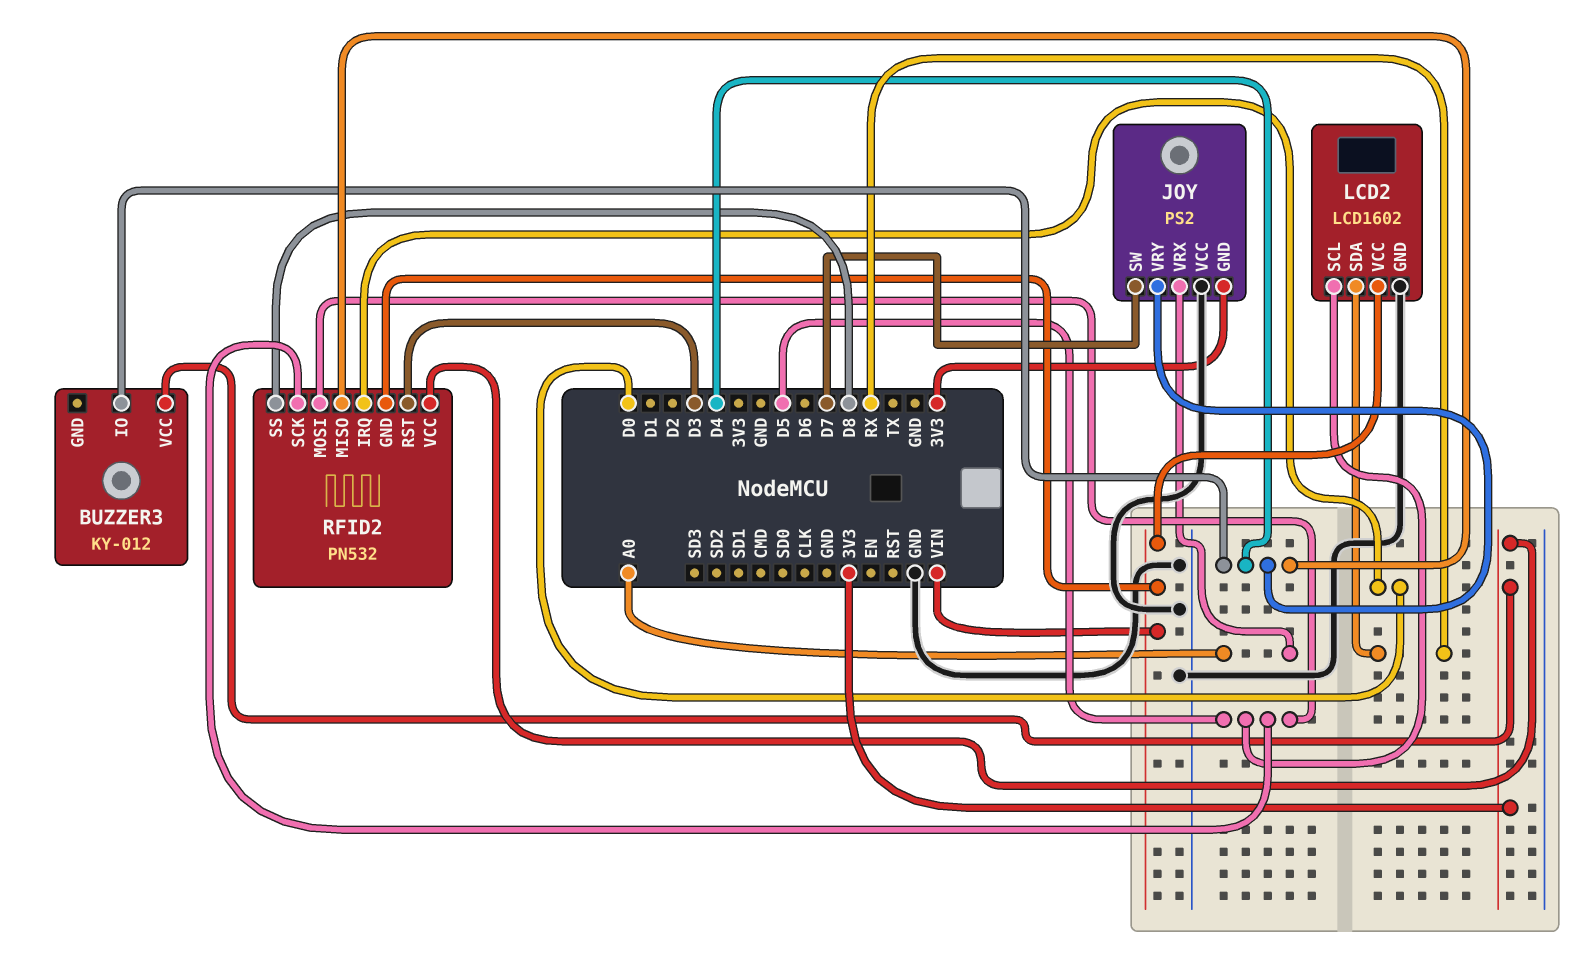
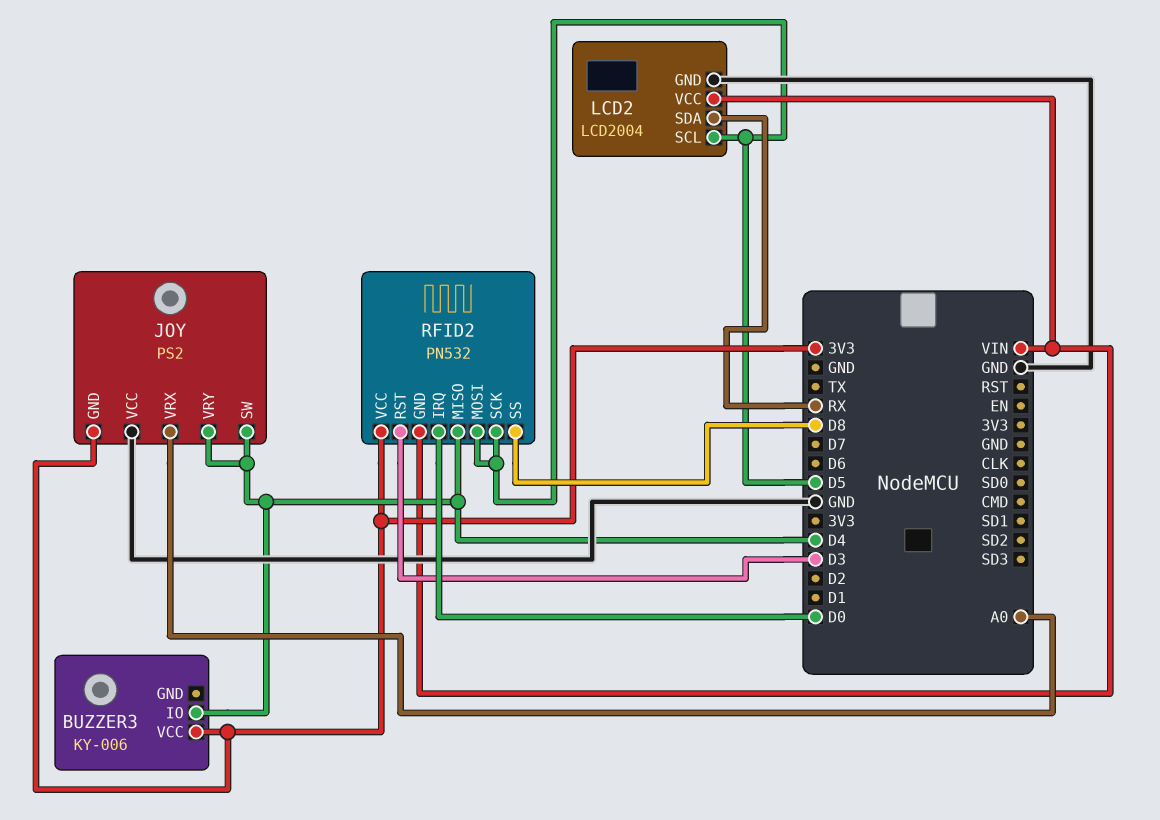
BUZZER3: KY-012 -> KY-006
JOY pin SW: D7 -> D4
LCD2: LCD1602 -> LCD2004

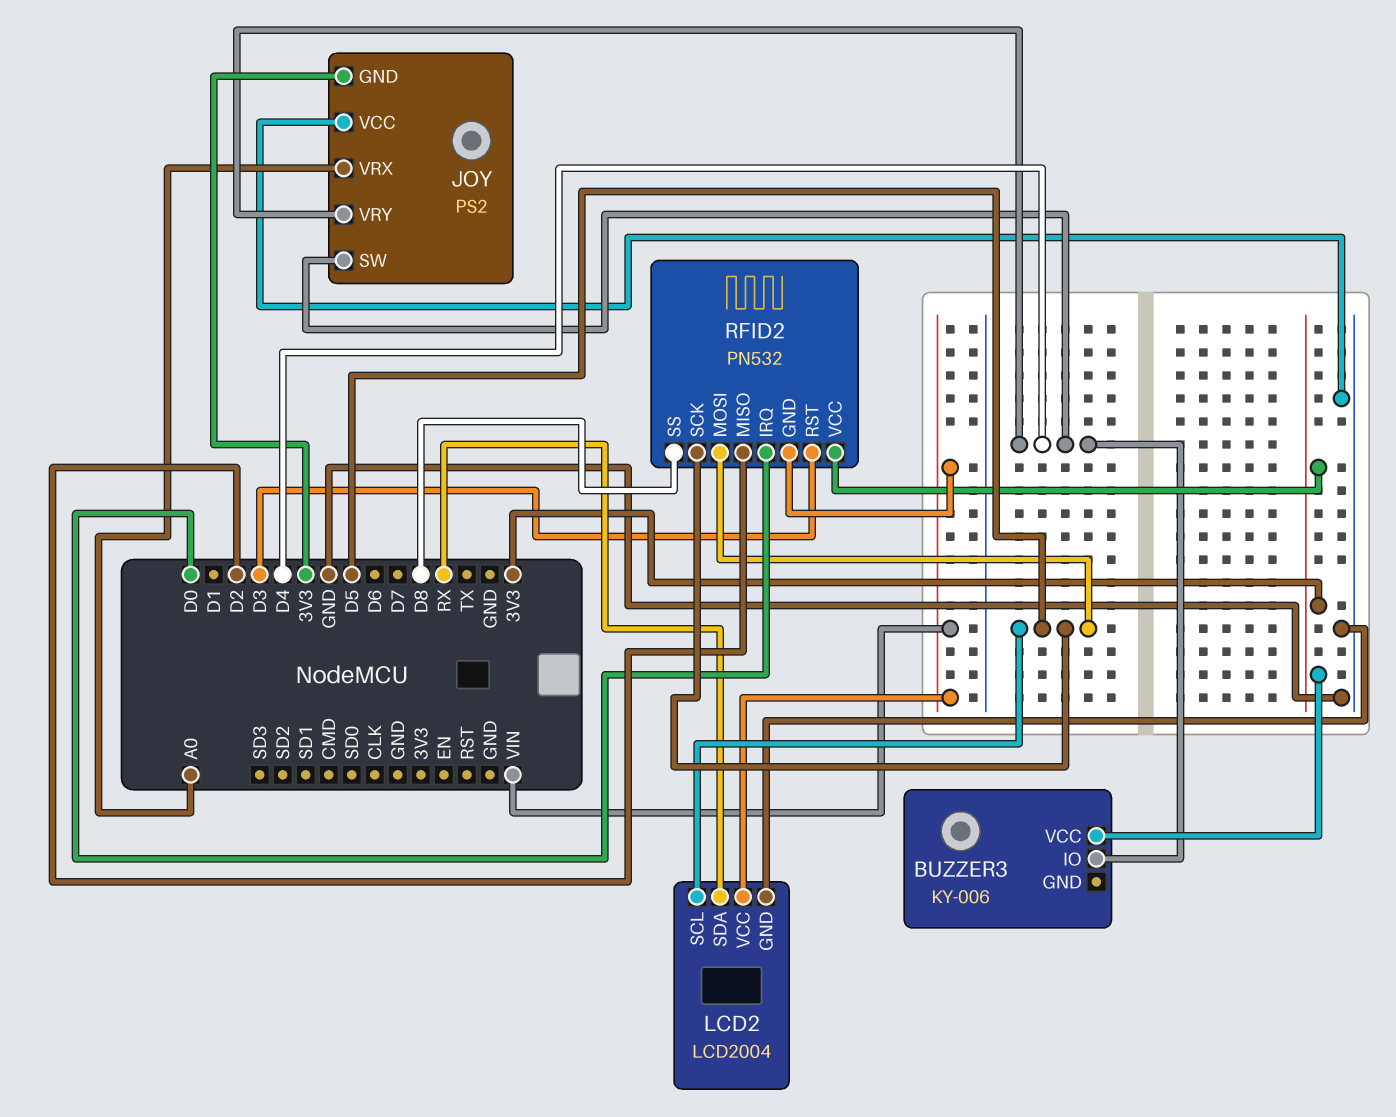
RFID2 pin MISO: D4 -> D2

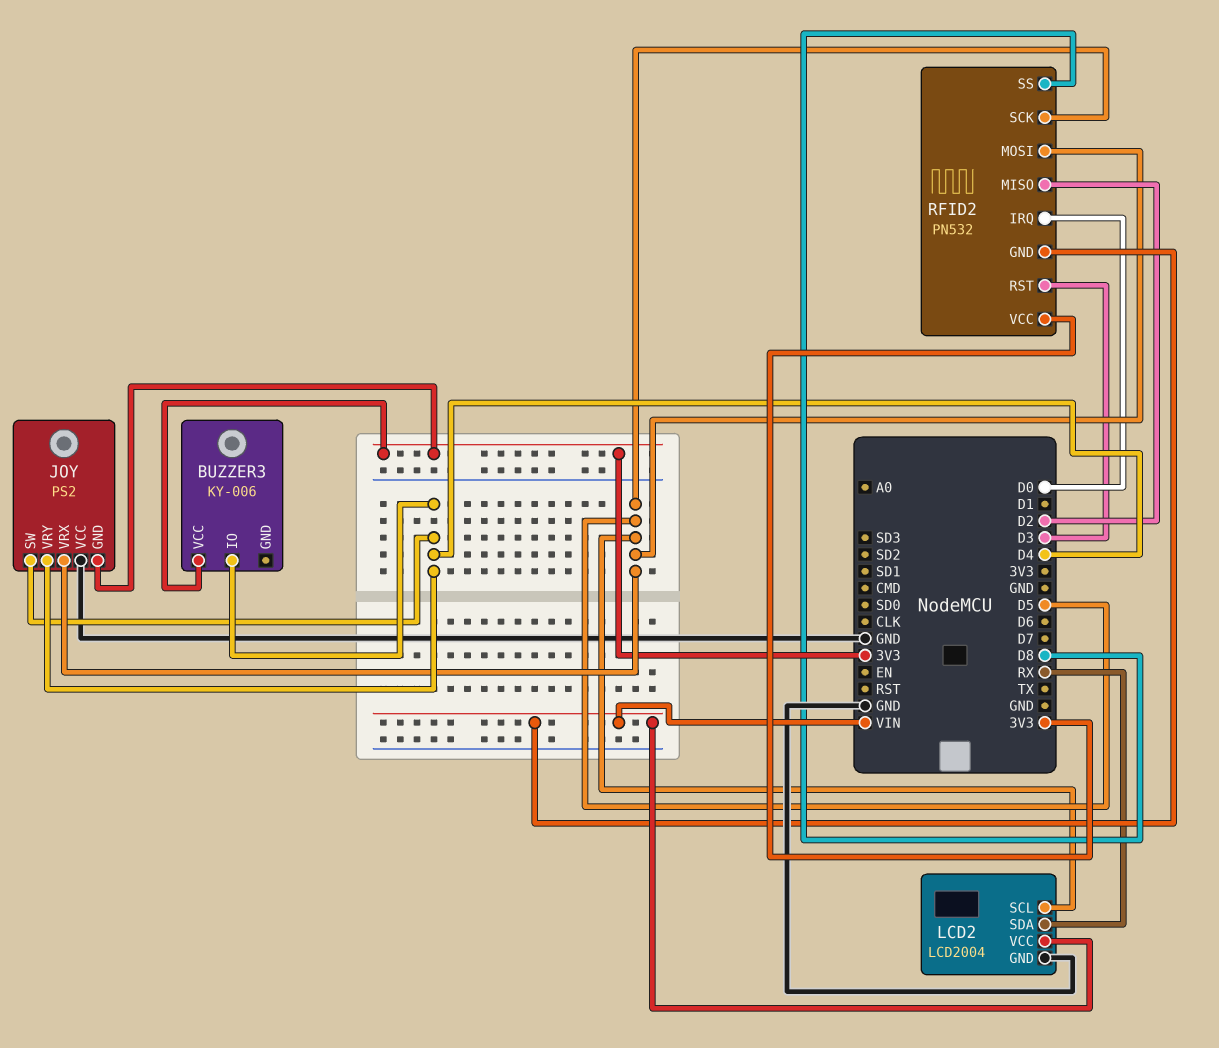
JOY pin VRX: A0 -> D5

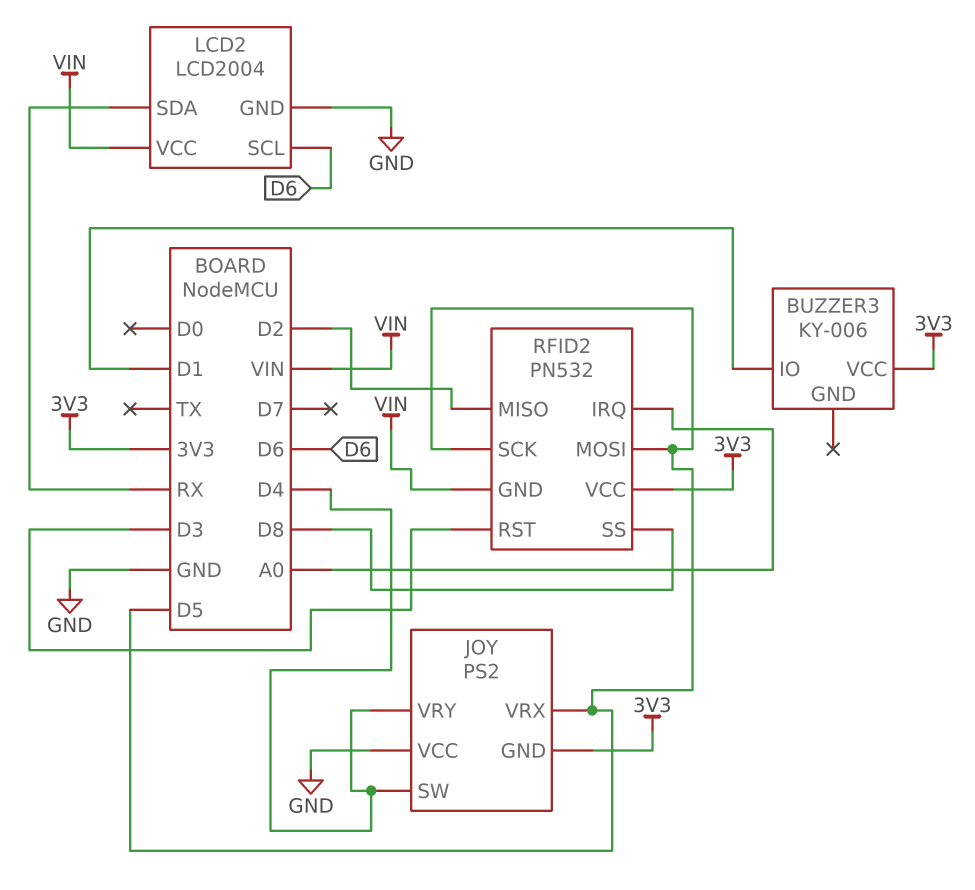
BUZZER3 pin IO: D4 -> D1
LCD2 pin SCL: D5 -> D6
RFID2 pin IRQ: D0 -> A0

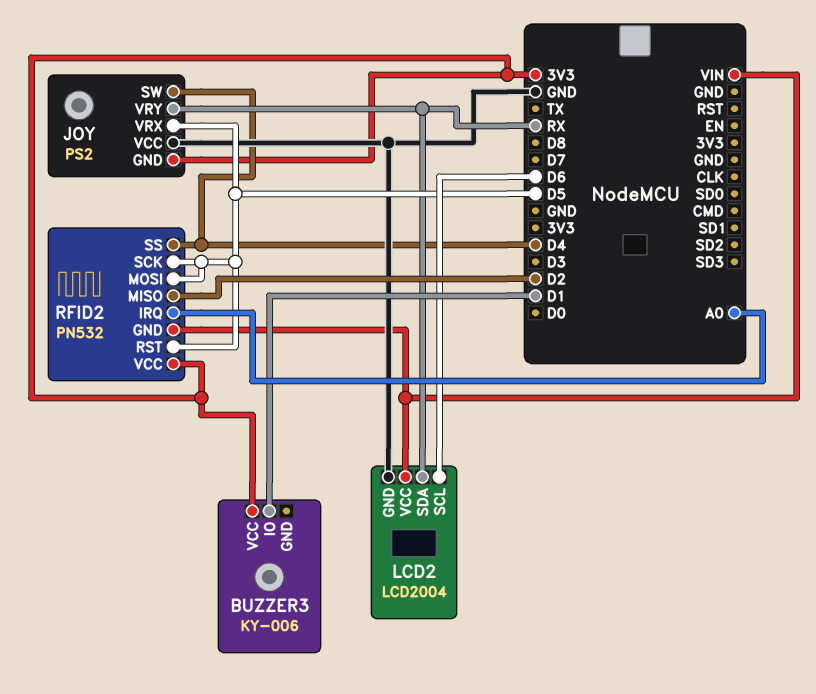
JOY pin VRY: D4 -> RX
RFID2 pin RST: D3 -> D5
RFID2 pin SS: D8 -> D4

